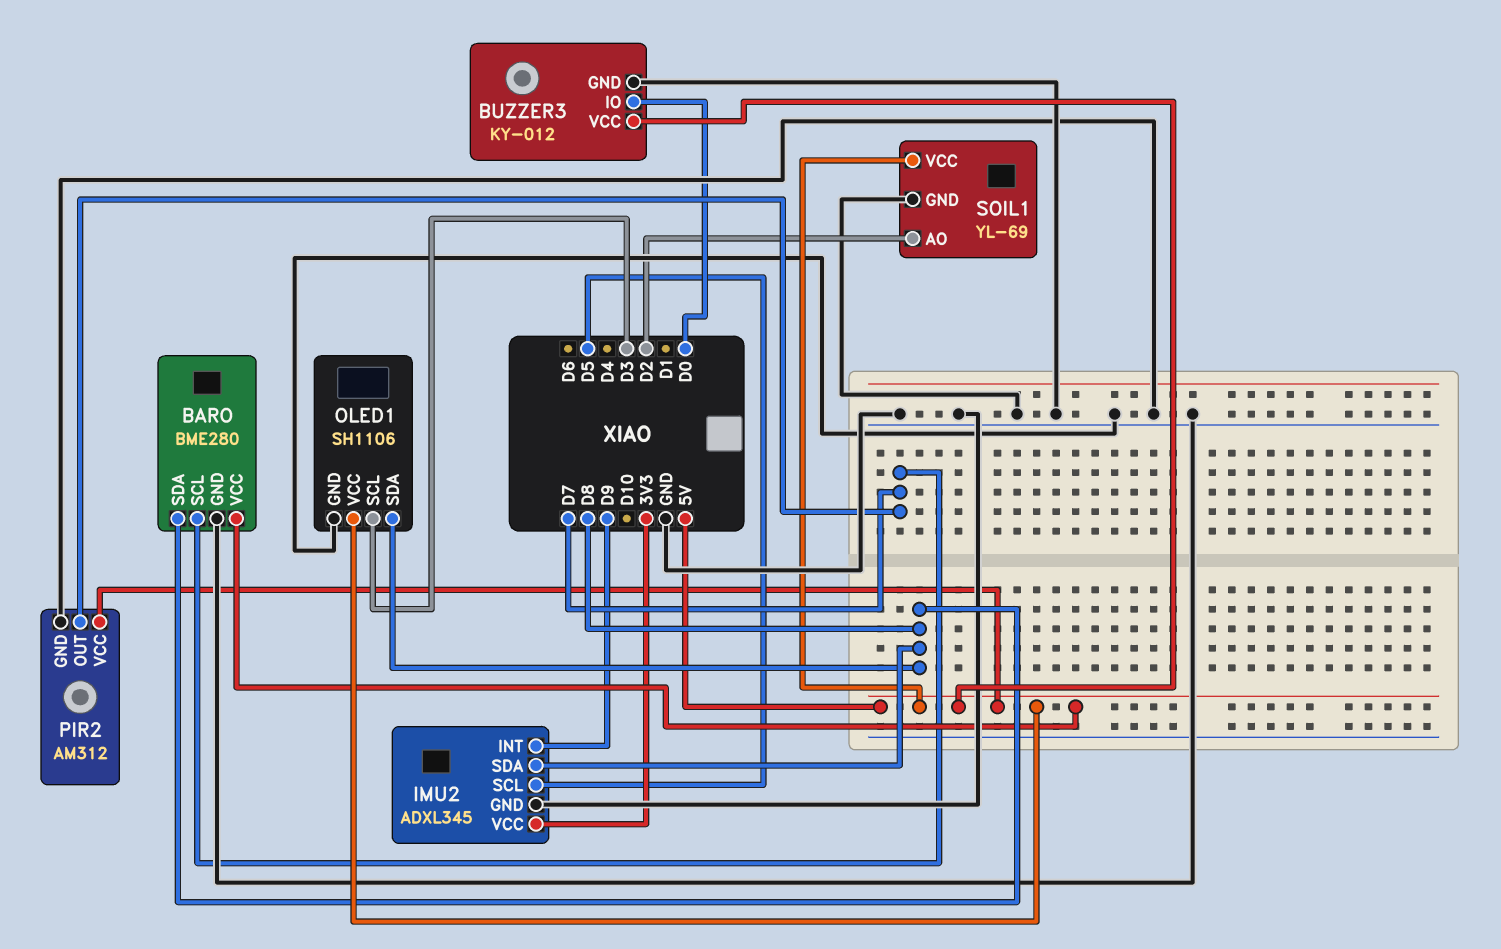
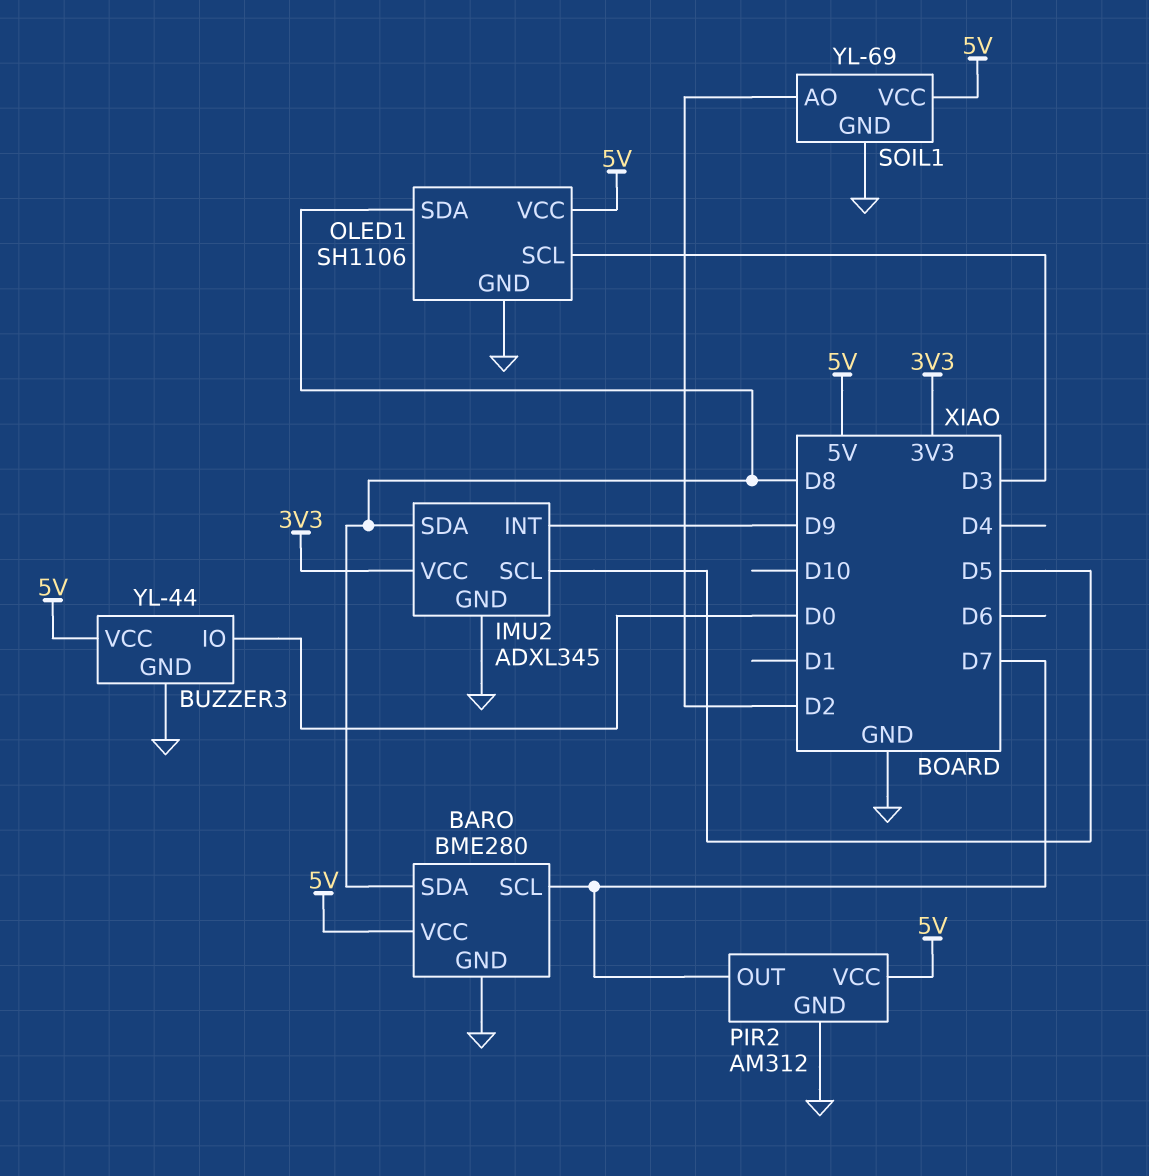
BUZZER3: KY-012 -> YL-44

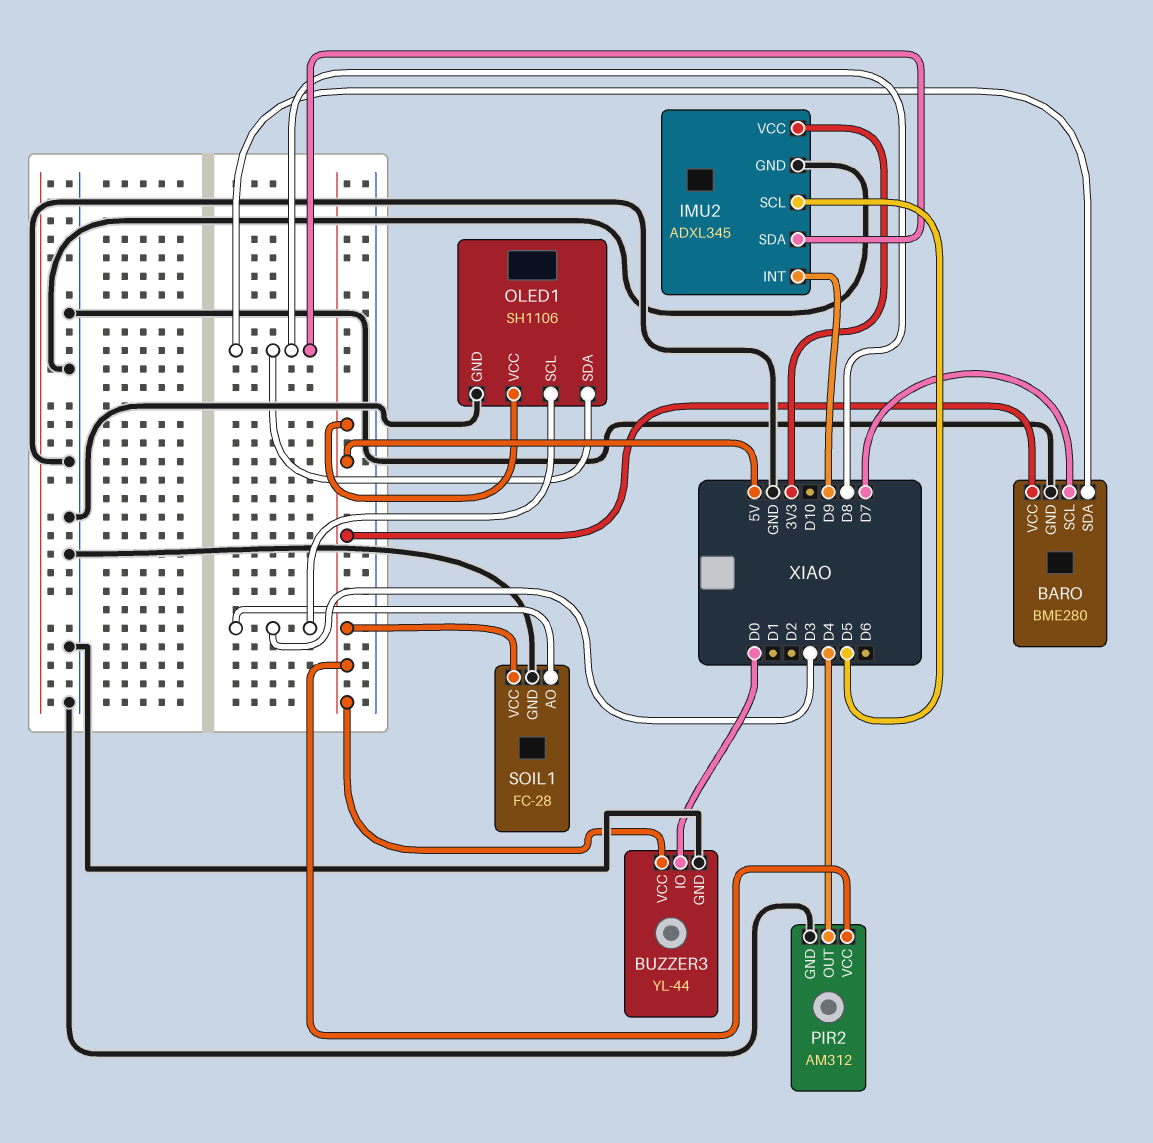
PIR2 pin OUT: D7 -> D4
SOIL1: YL-69 -> FC-28
SOIL1 pin AO: D2 -> D3

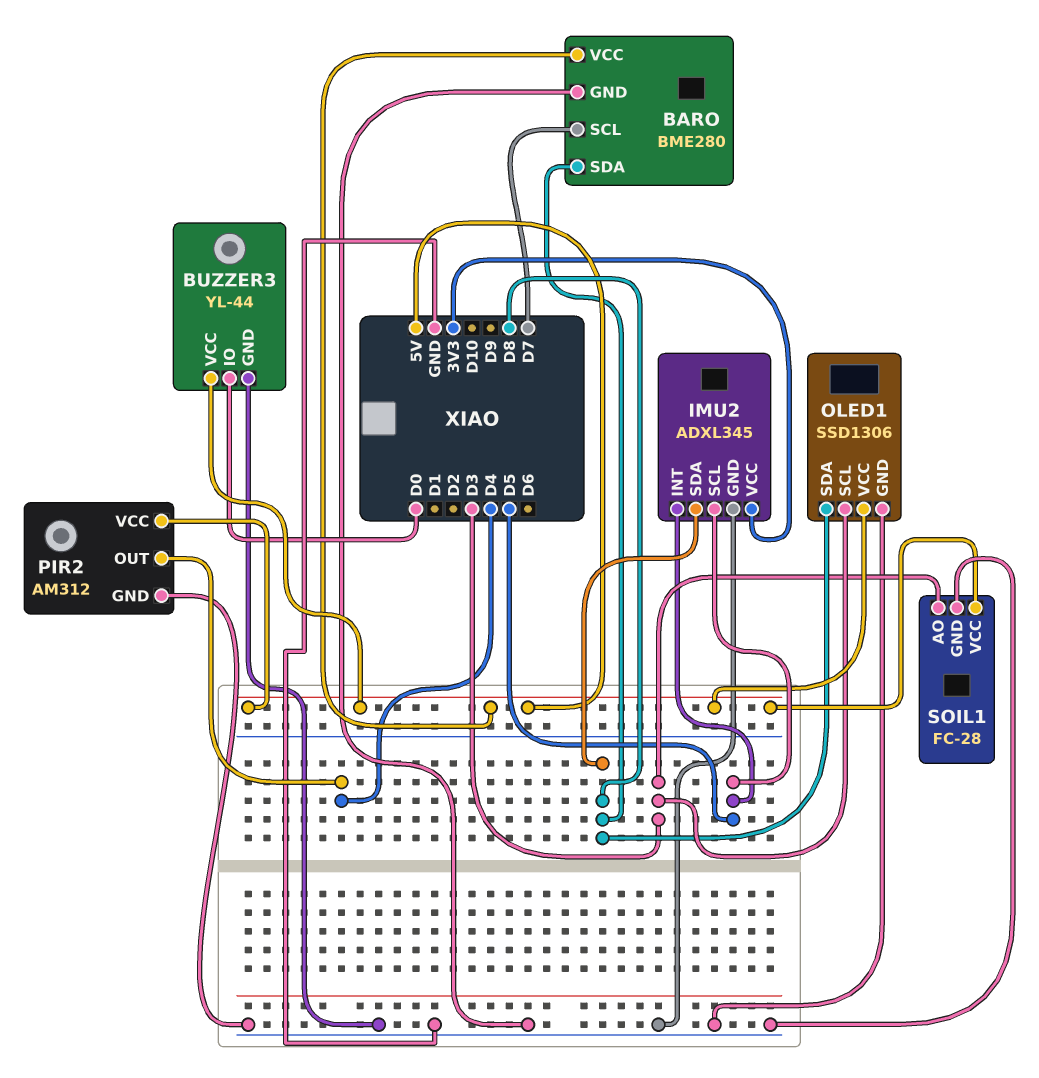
IMU2 pin INT: D9 -> D5
OLED1: SH1106 -> SSD1306

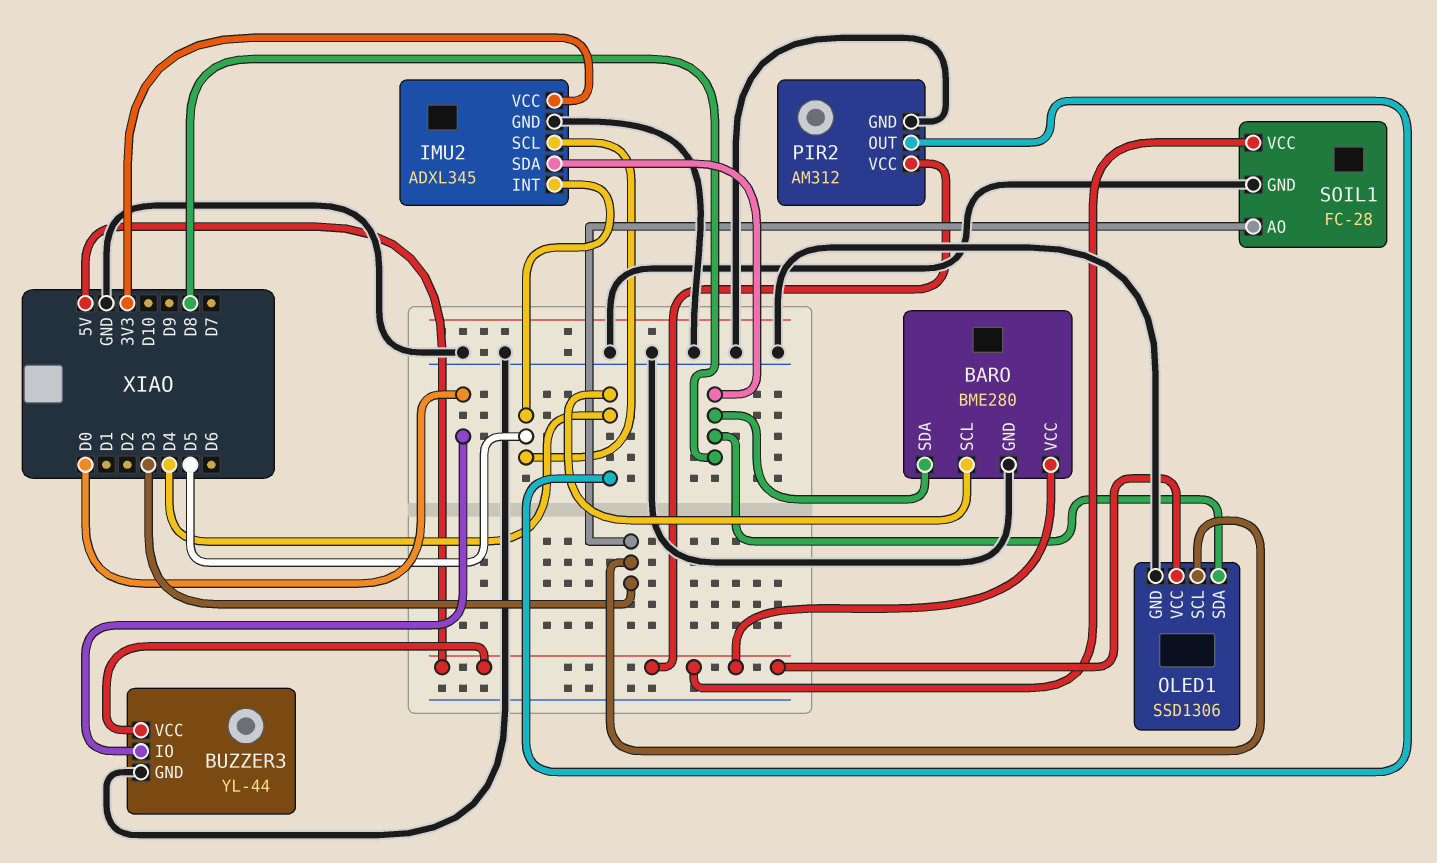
BARO pin SCL: D7 -> D4

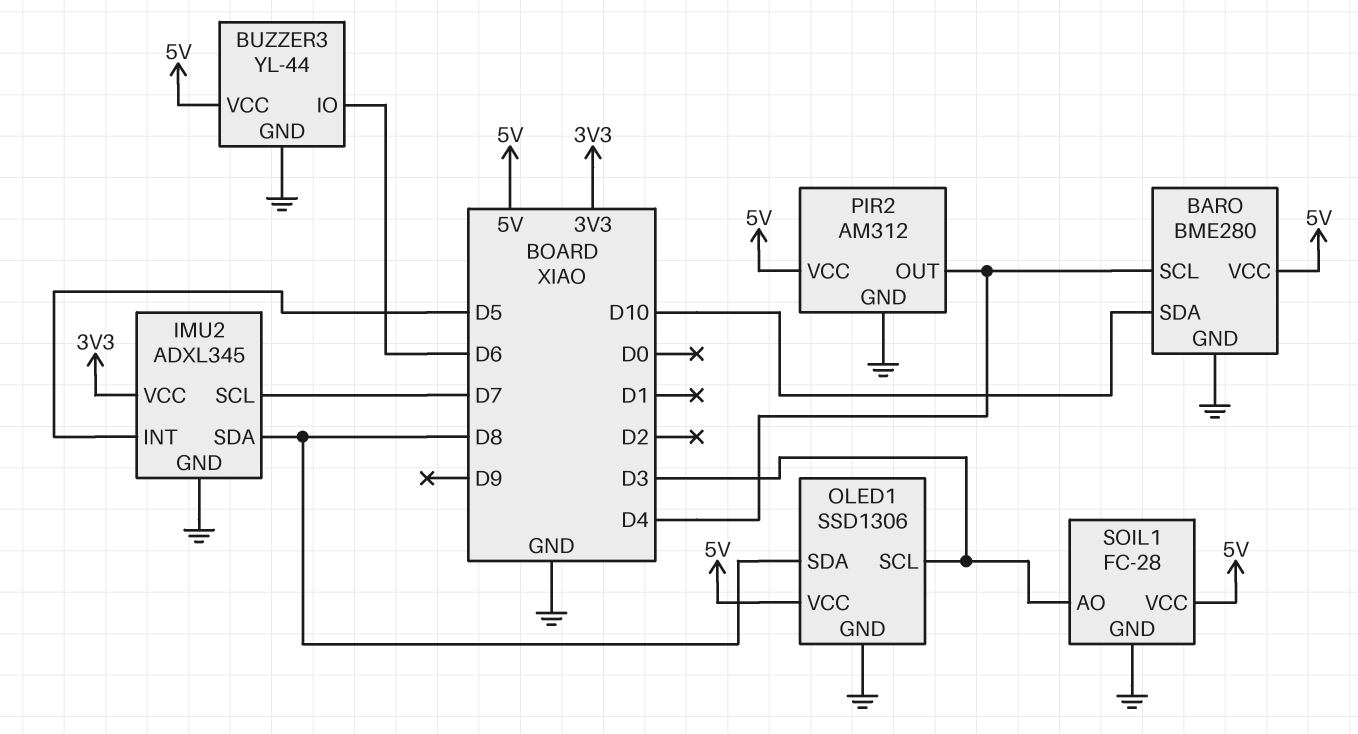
BARO pin SDA: D8 -> D10
BUZZER3 pin IO: D0 -> D6
IMU2 pin SCL: D5 -> D7

